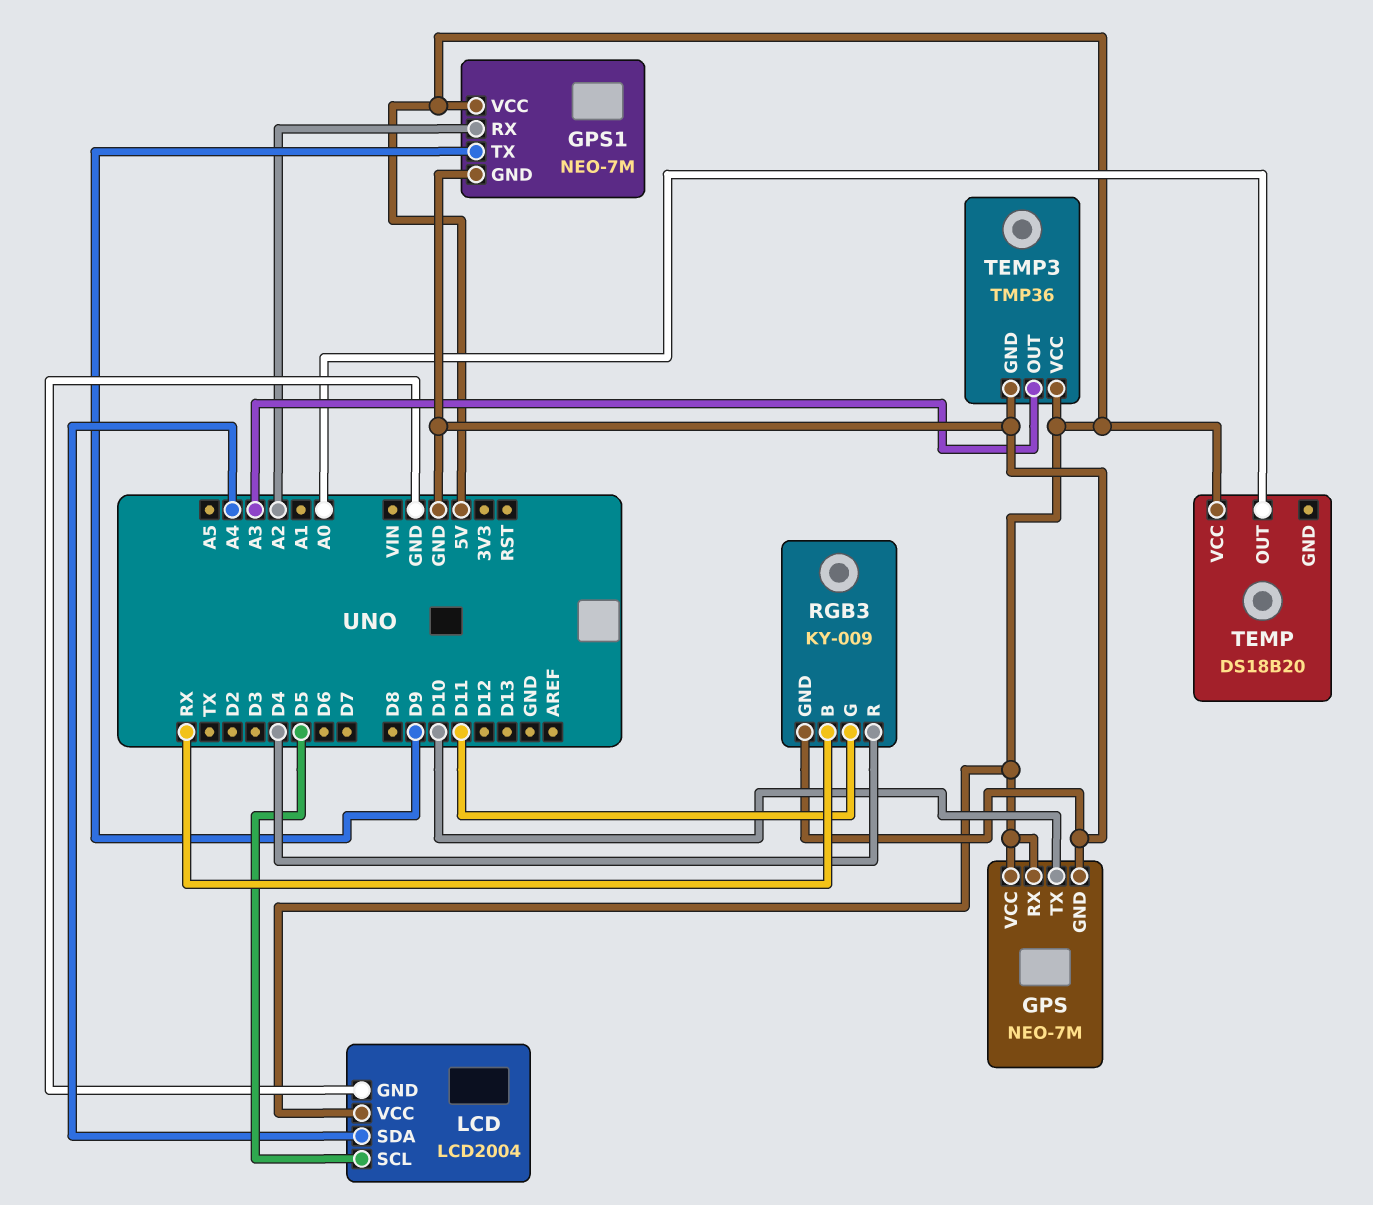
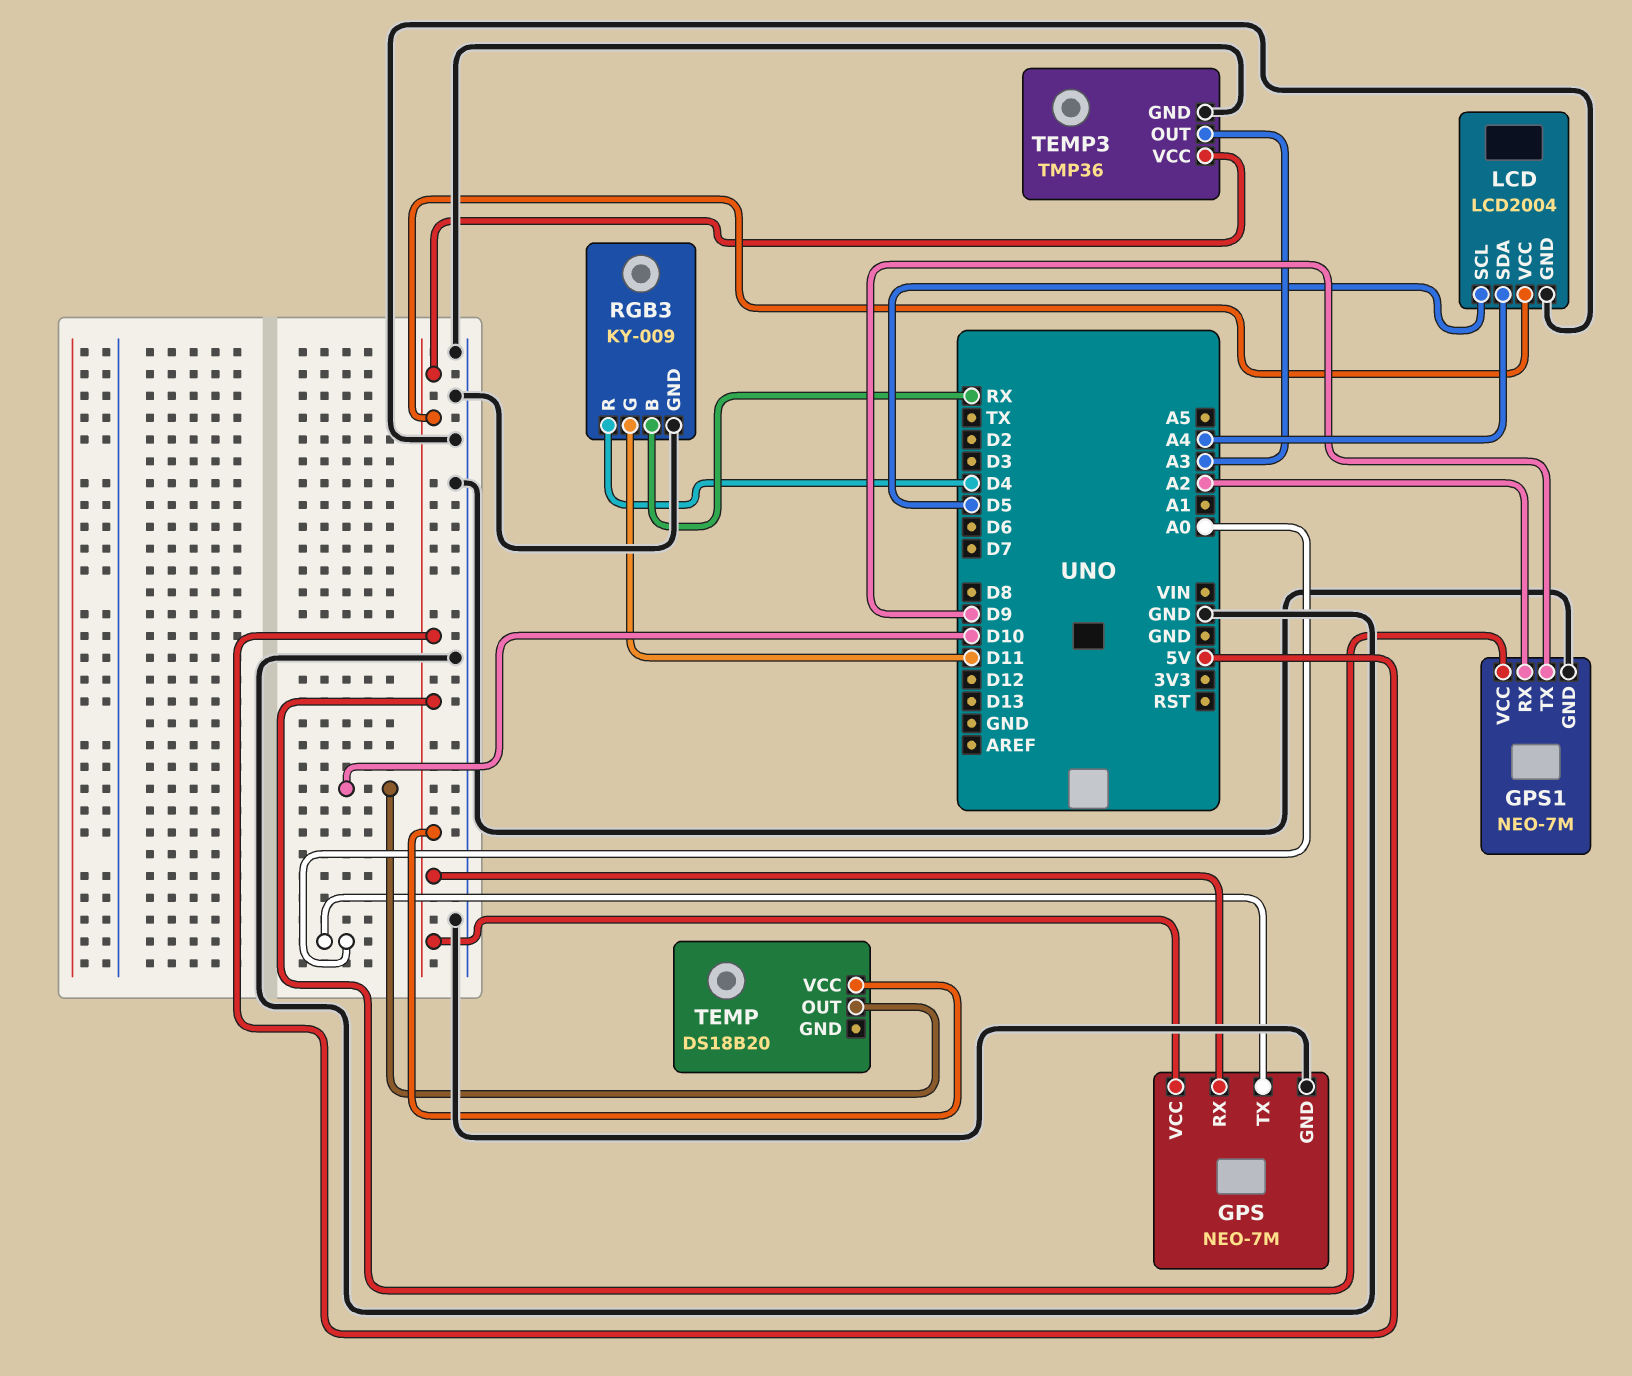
GPS pin TX: D10 -> A0
TEMP pin OUT: A0 -> D10

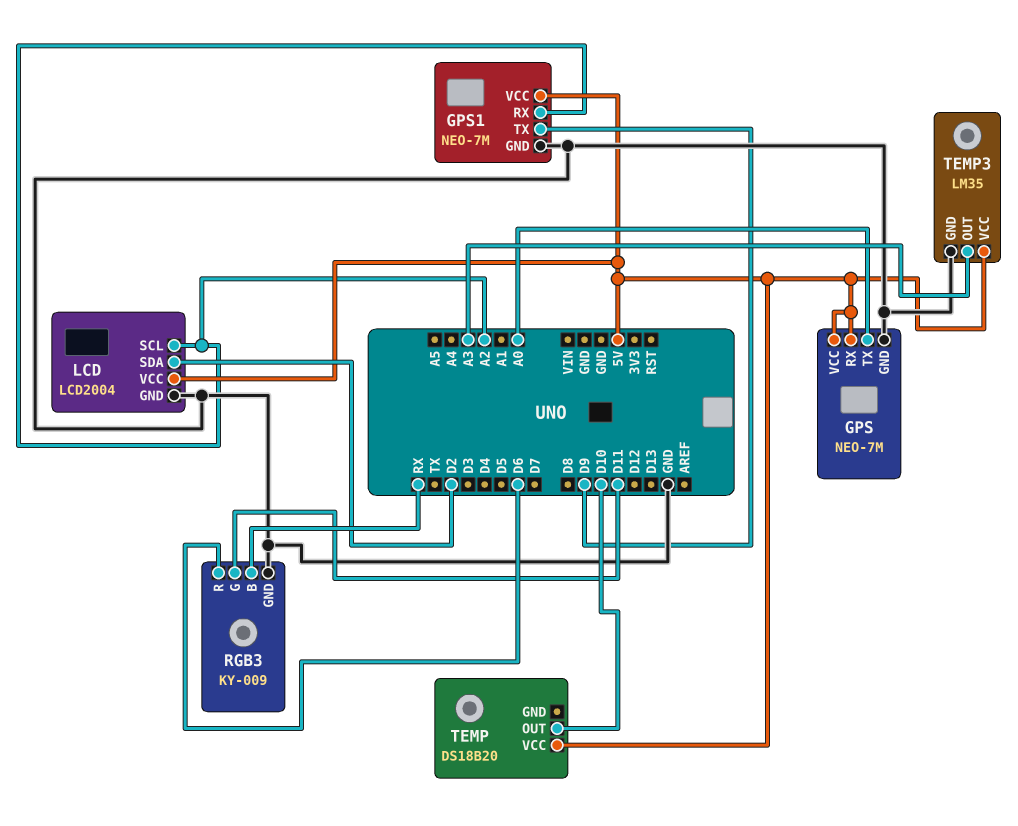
LCD pin SCL: D5 -> A2
LCD pin SDA: A4 -> D2
RGB3 pin R: D4 -> D6
TEMP3: TMP36 -> LM35

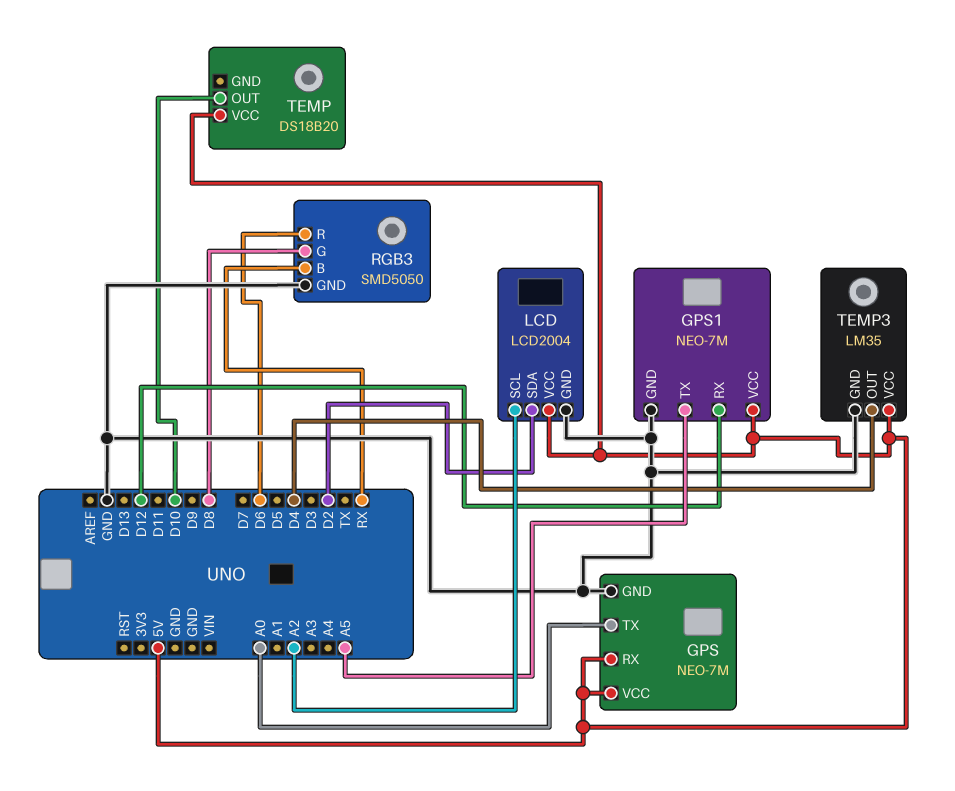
GPS1 pin RX: A2 -> D12
GPS1 pin TX: D9 -> A5
RGB3: KY-009 -> SMD5050
RGB3 pin G: D11 -> D8
TEMP3 pin OUT: A3 -> D4

